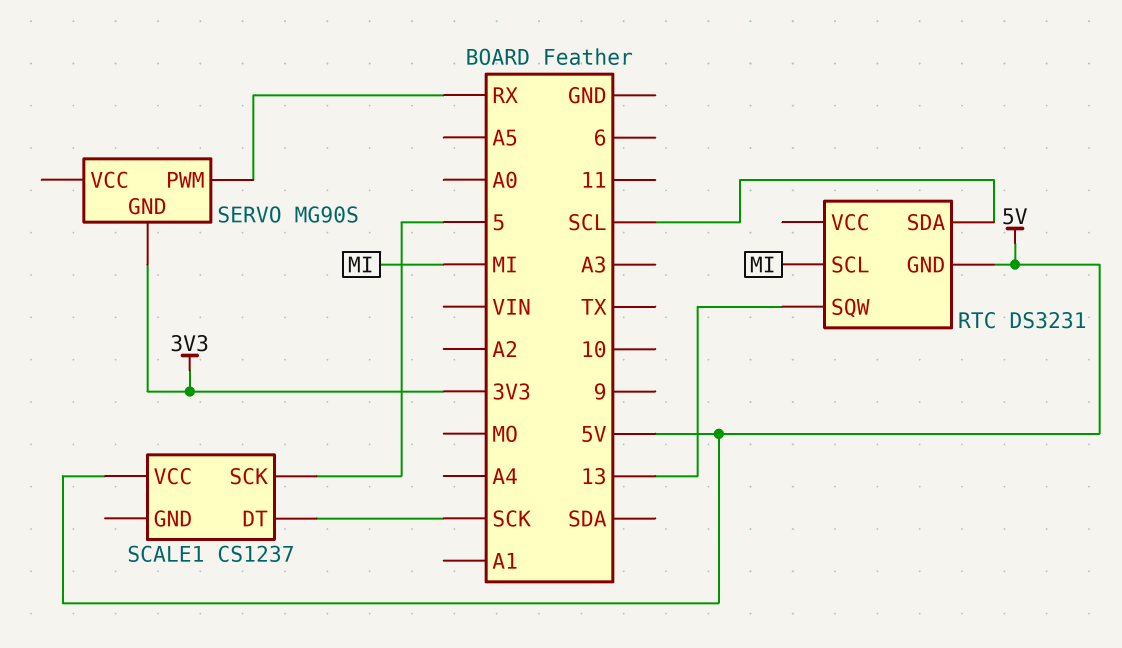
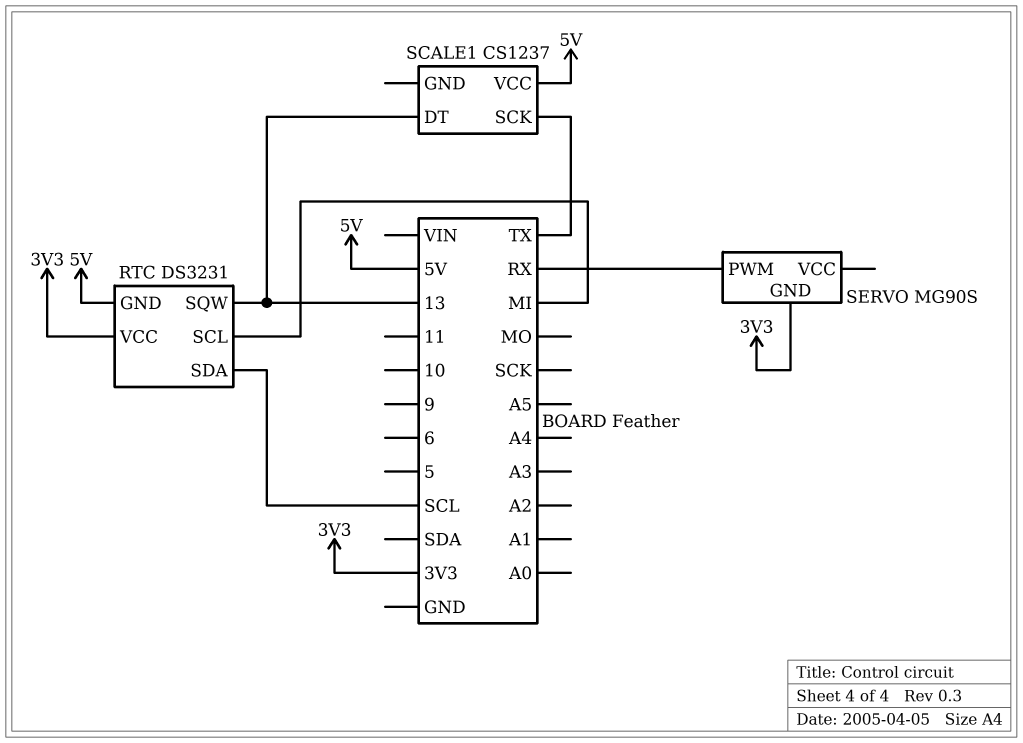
RTC pin VCC: none -> 3V3
SCALE1 pin DT: SCK -> 13
SCALE1 pin SCK: 5 -> TX

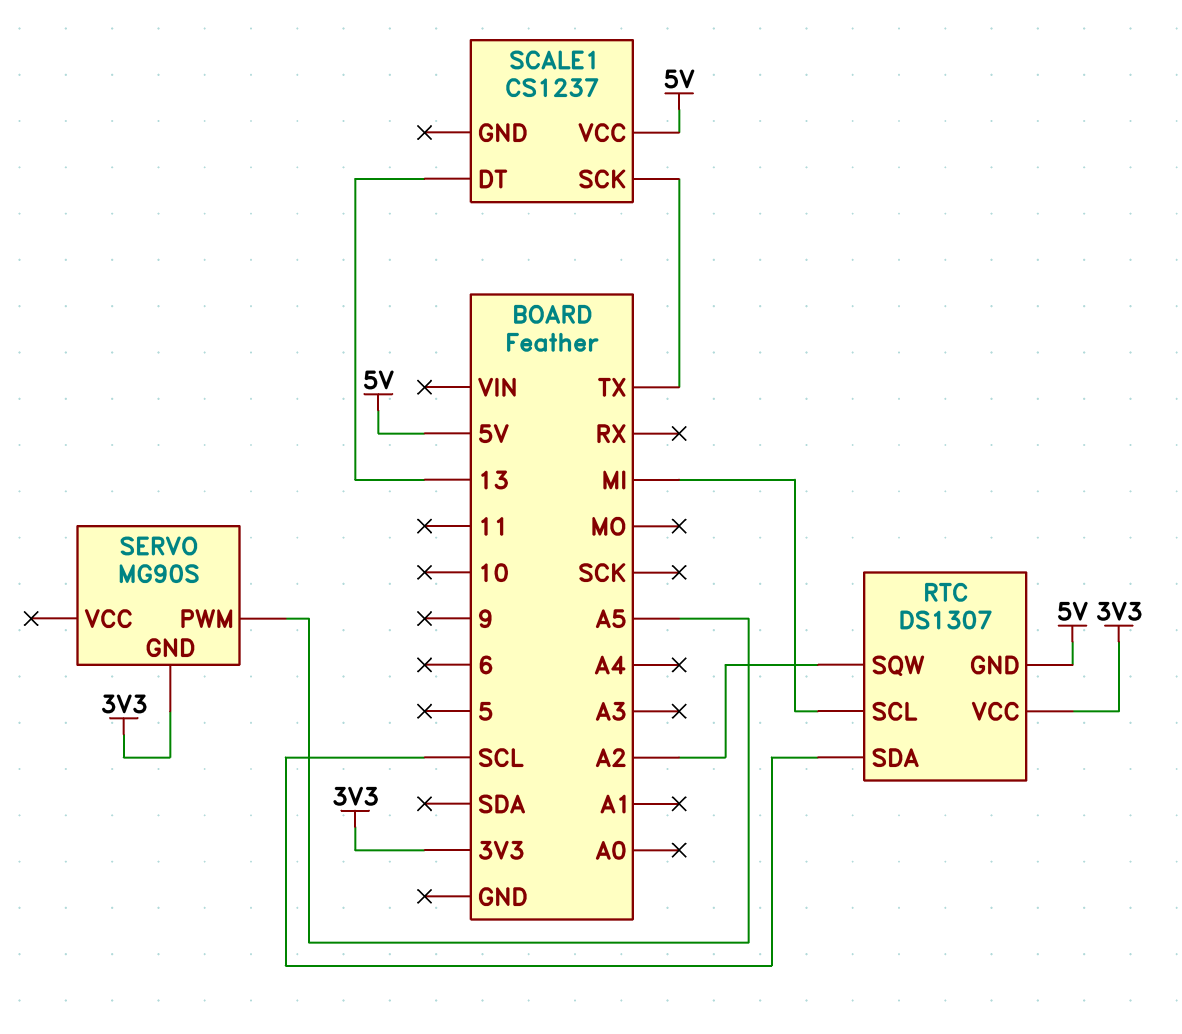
RTC: DS3231 -> DS1307
RTC pin SQW: 13 -> A2
SERVO pin PWM: RX -> A5

